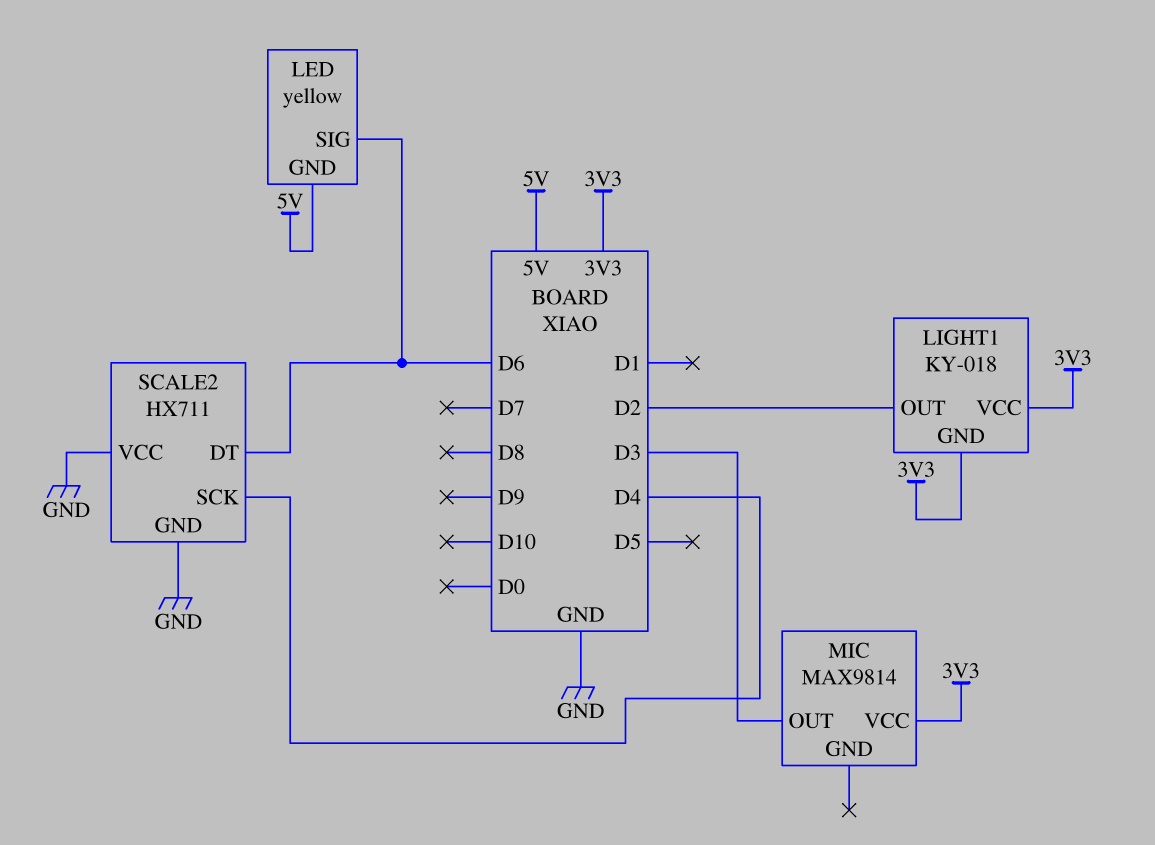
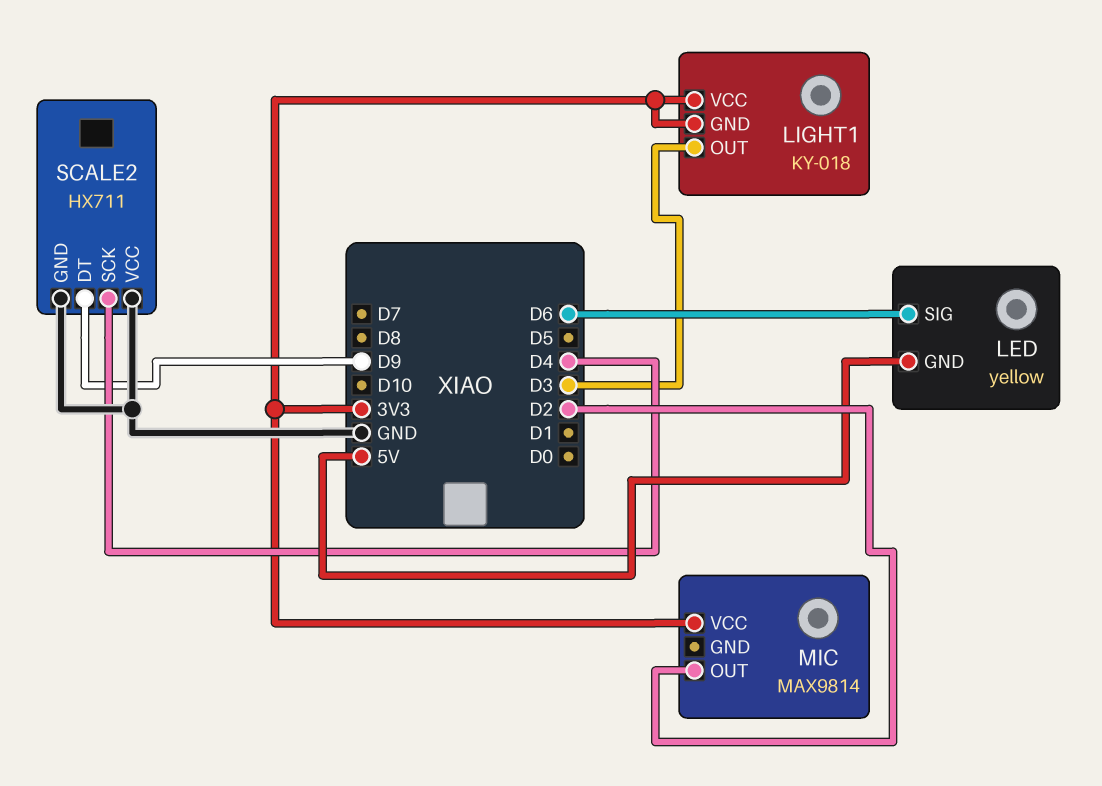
LIGHT1 pin OUT: D2 -> D3
MIC pin OUT: D3 -> D2
SCALE2 pin DT: D6 -> D9

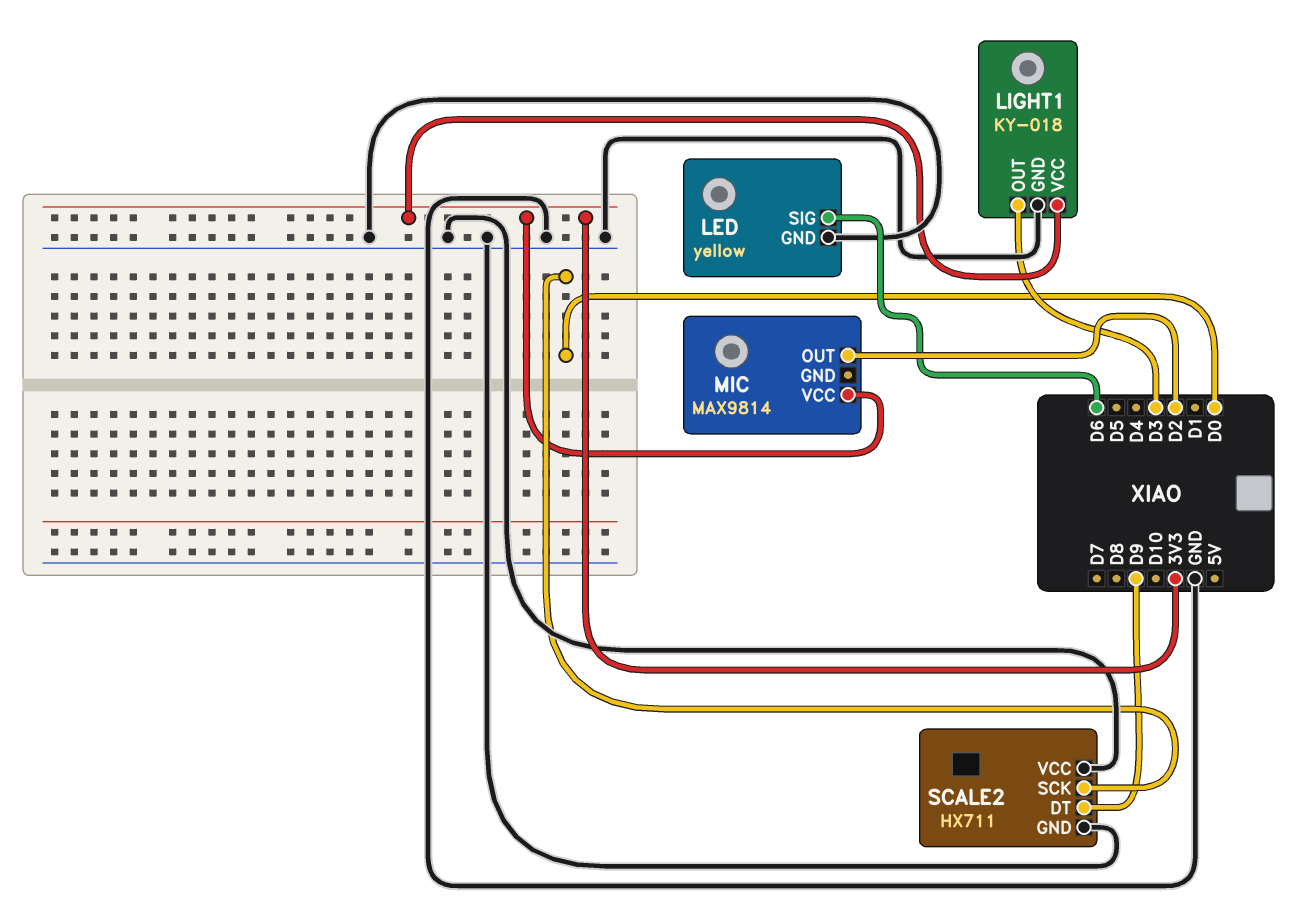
LED pin GND: 5V -> GND
LIGHT1 pin GND: 3V3 -> GND
SCALE2 pin SCK: D4 -> D0

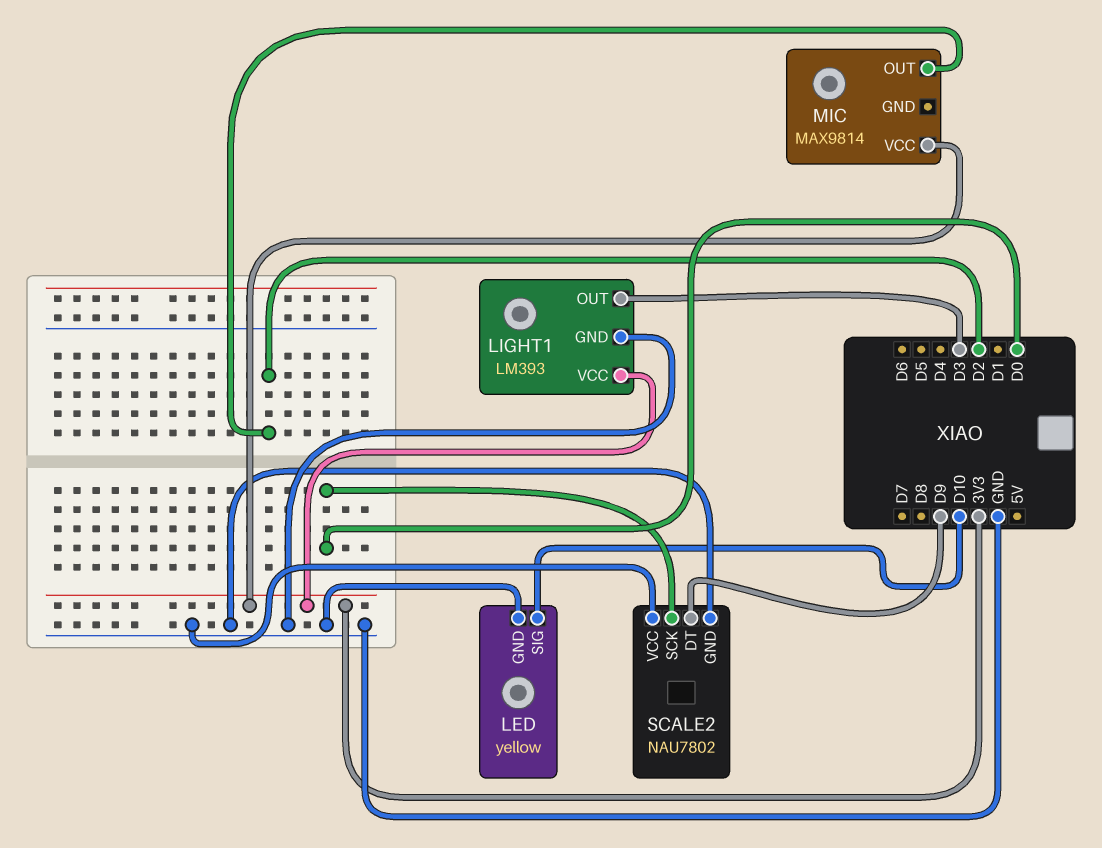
LED pin SIG: D6 -> D10
LIGHT1: KY-018 -> LM393
SCALE2: HX711 -> NAU7802

